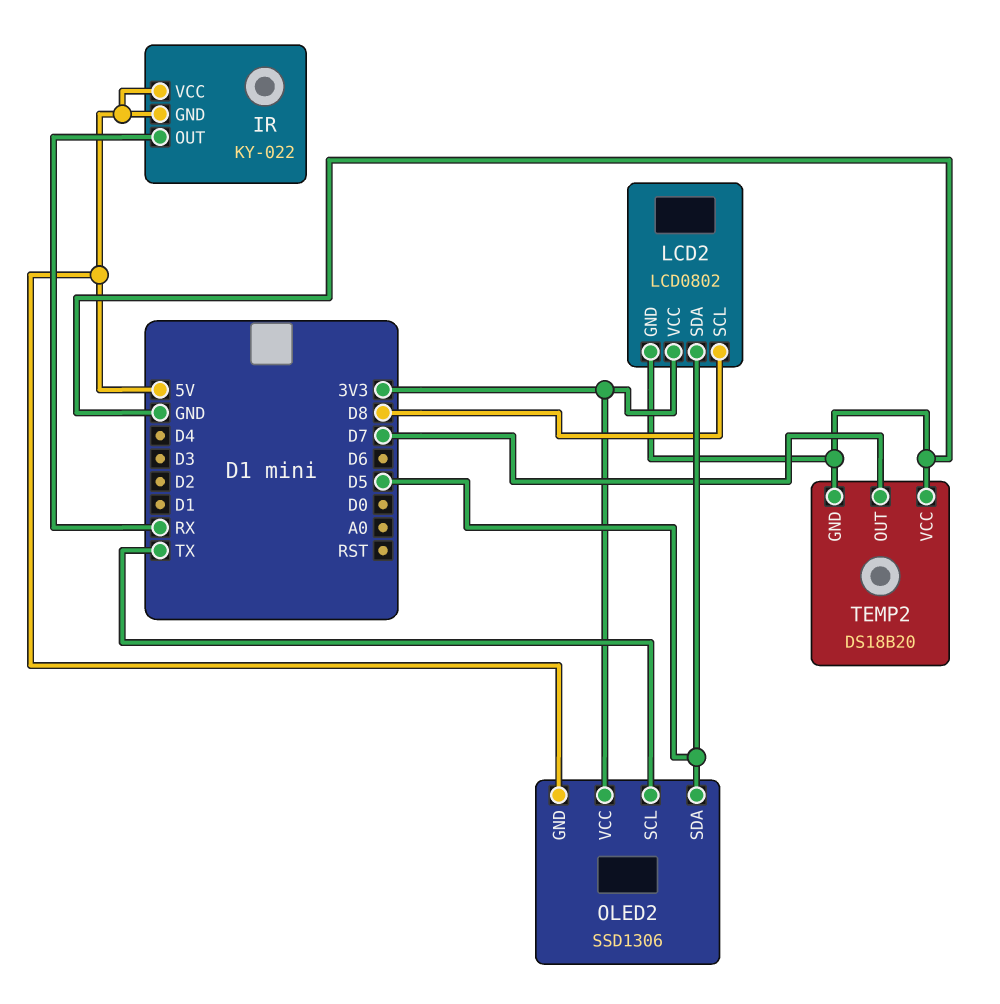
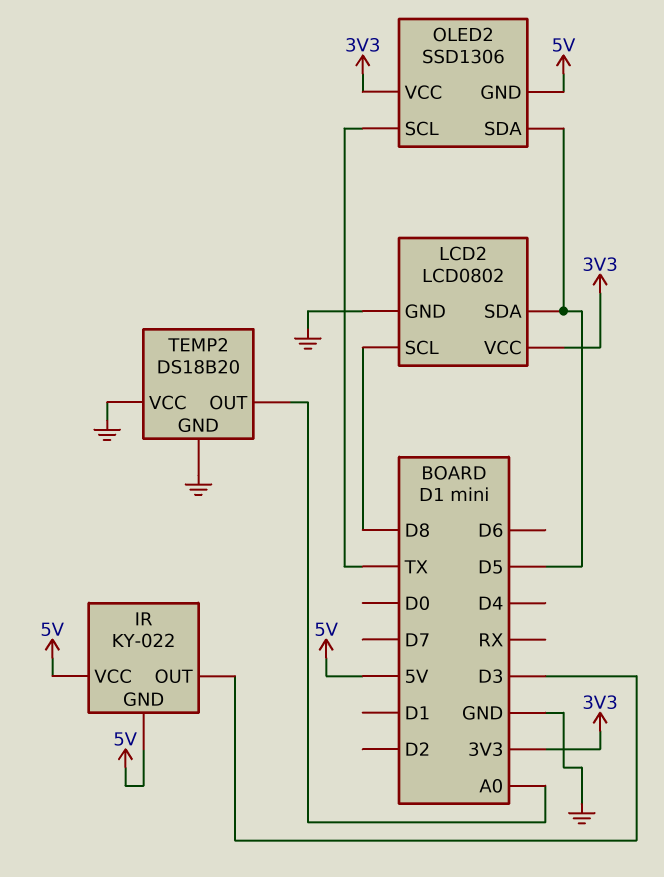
IR pin OUT: RX -> D3
TEMP2 pin OUT: D7 -> A0

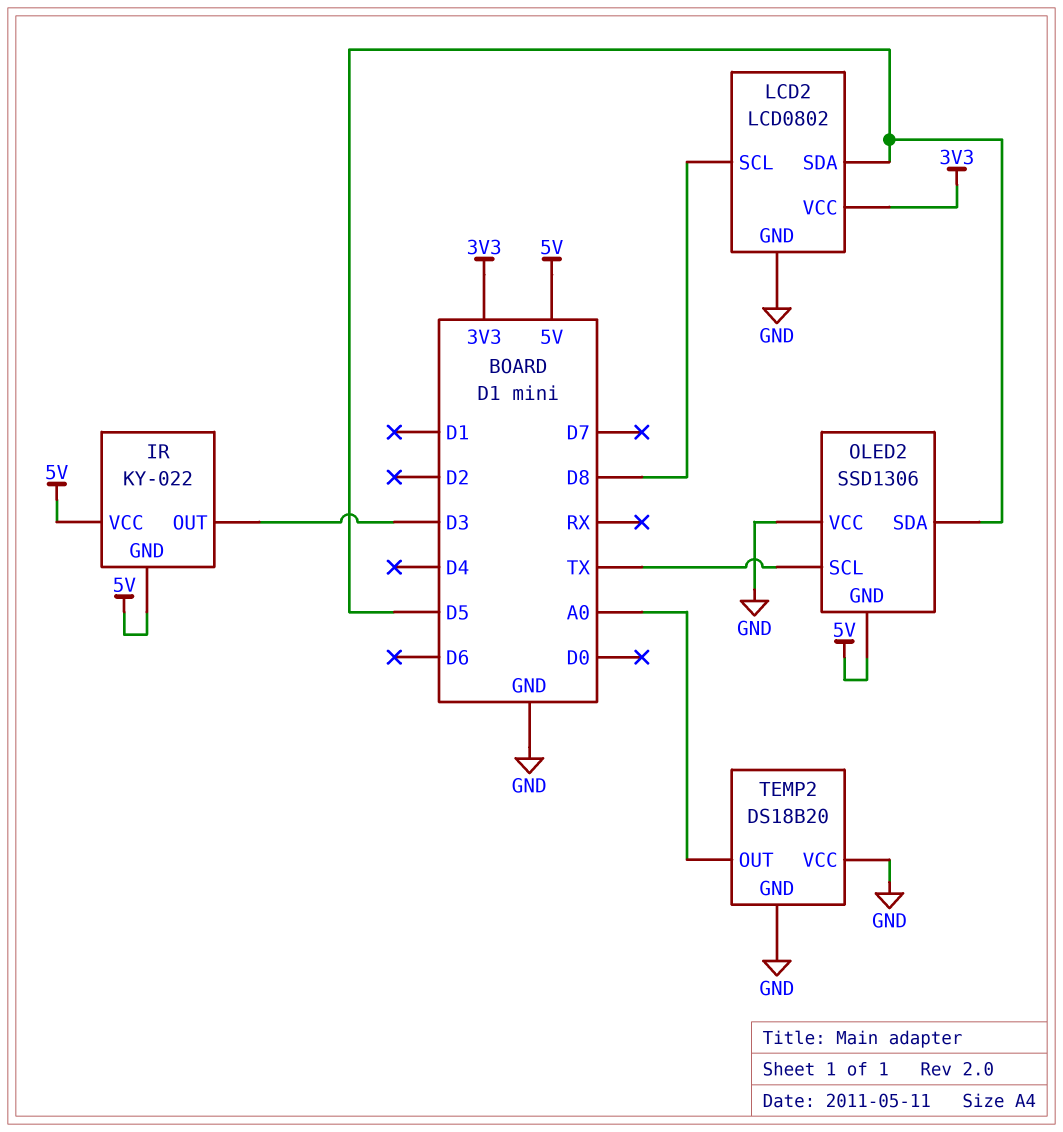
OLED2 pin VCC: 3V3 -> GND

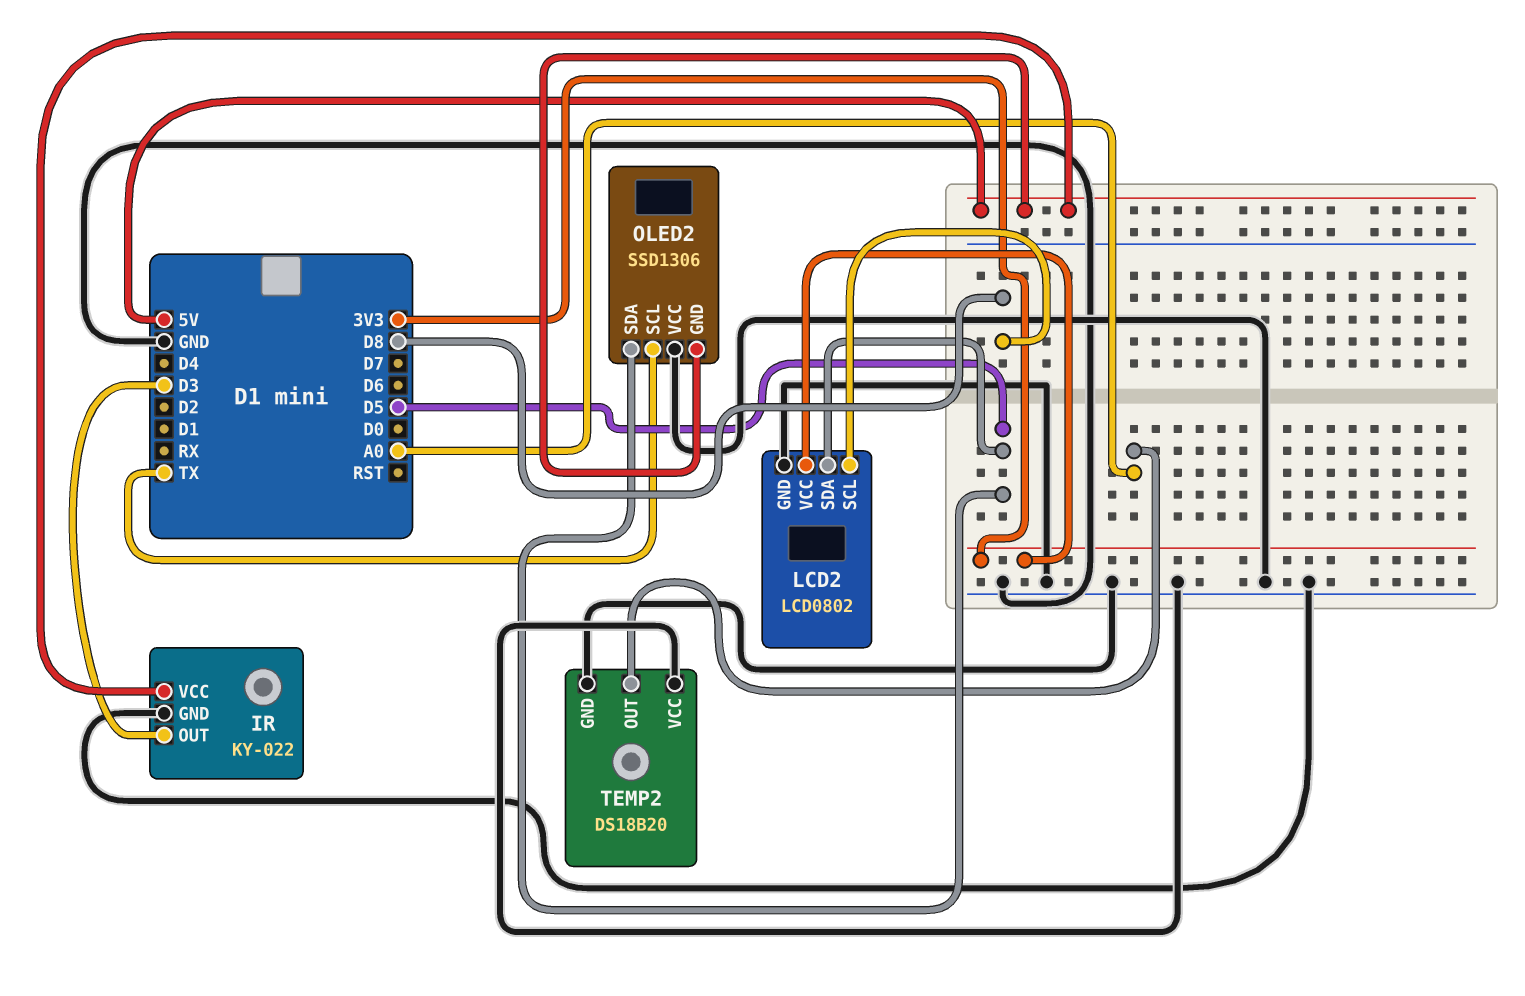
IR pin GND: 5V -> GND

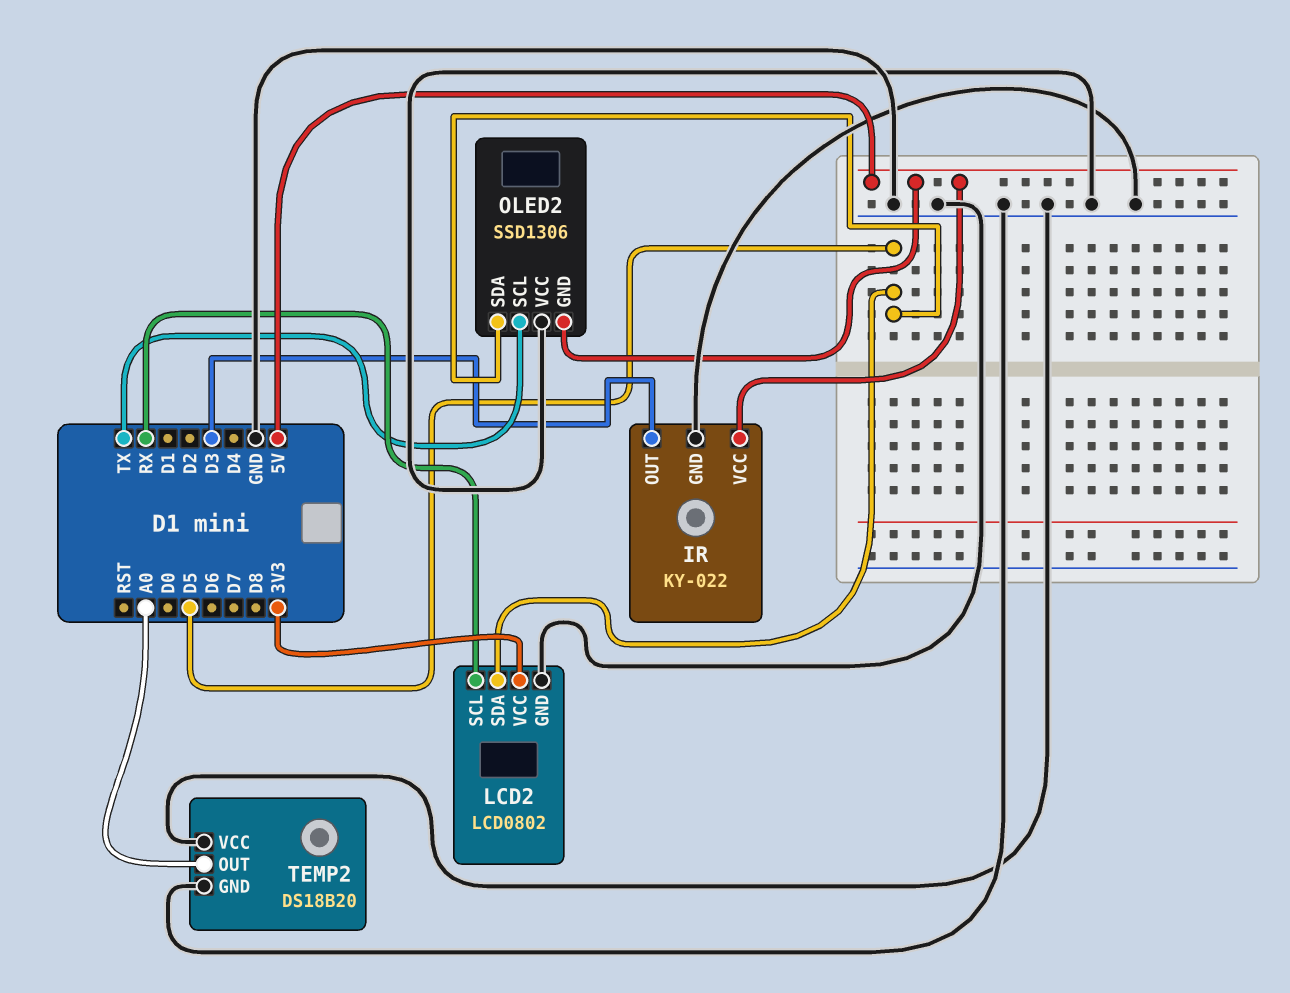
LCD2 pin SCL: D8 -> RX

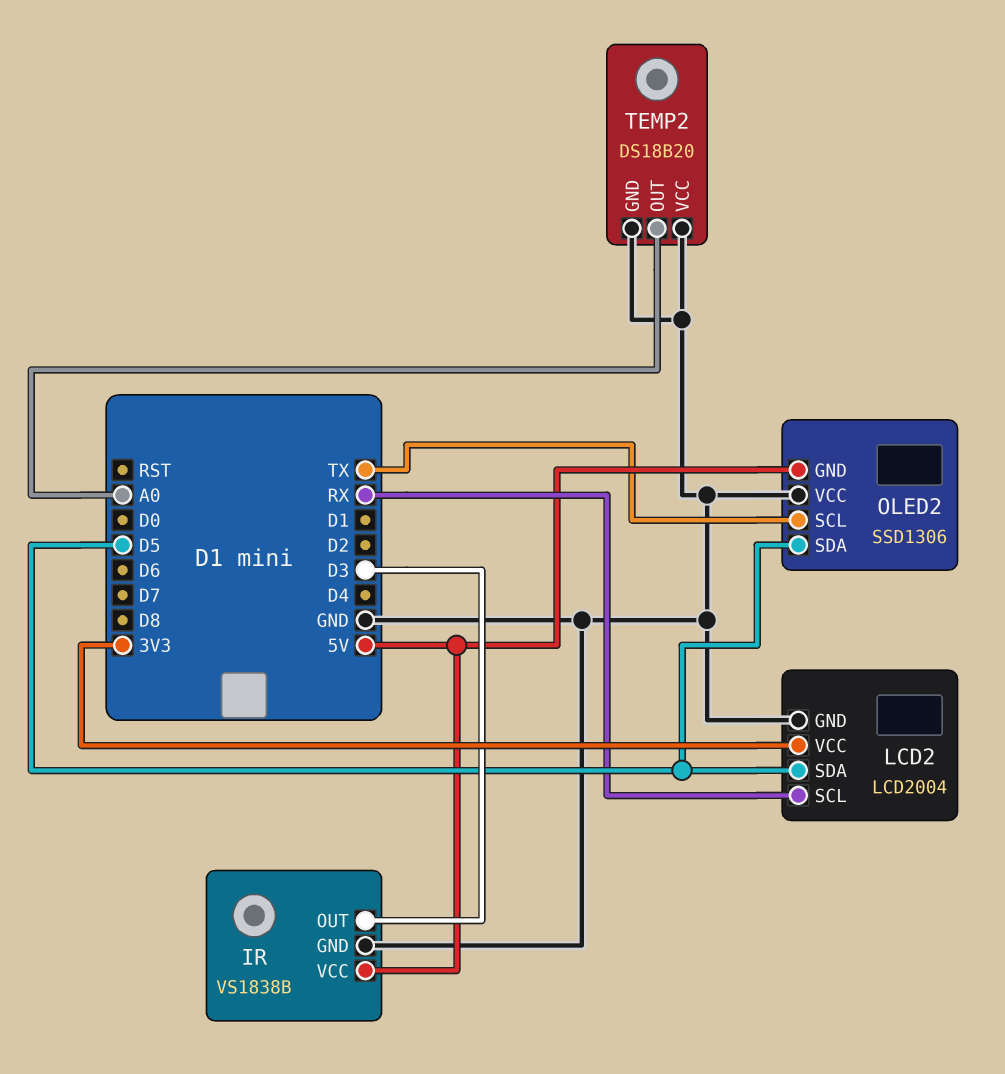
IR: KY-022 -> VS1838B
LCD2: LCD0802 -> LCD2004

